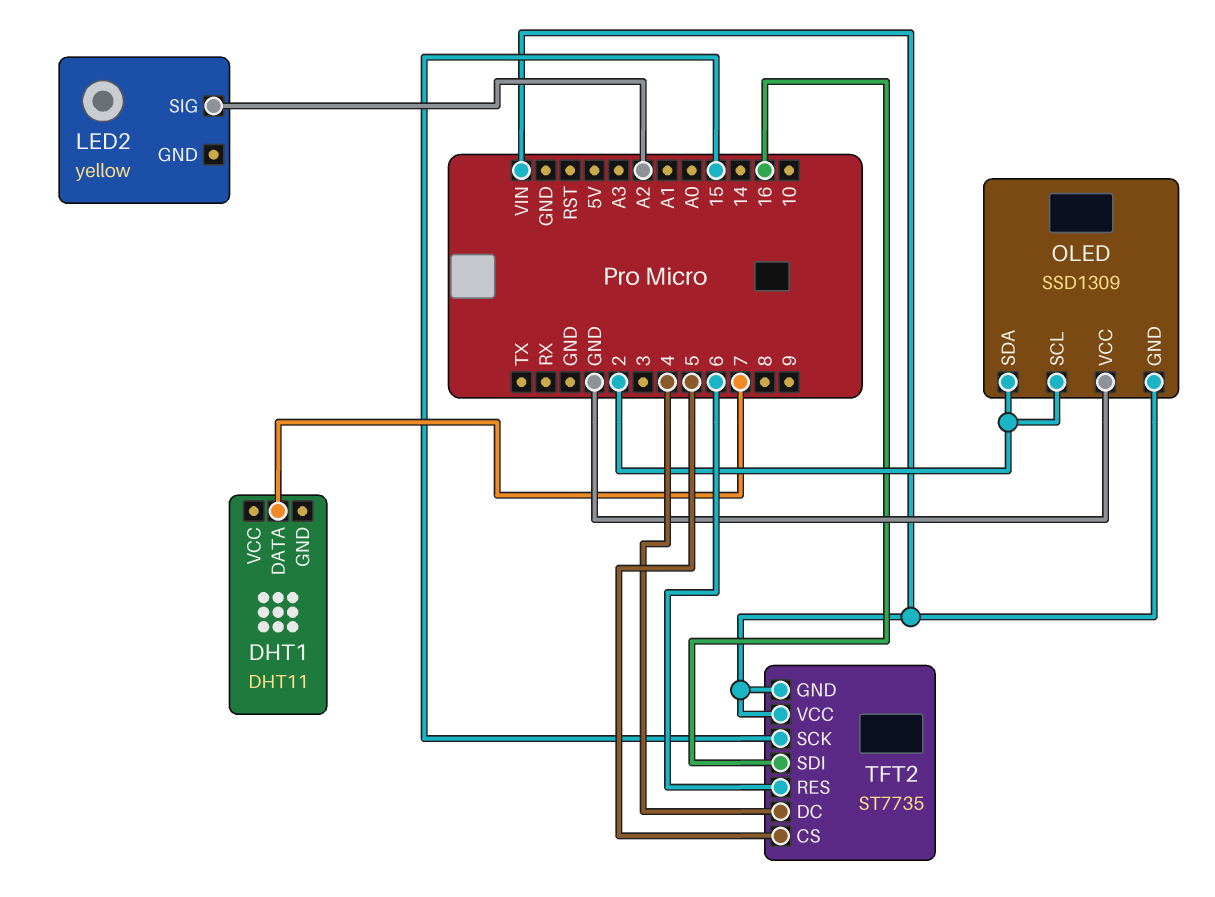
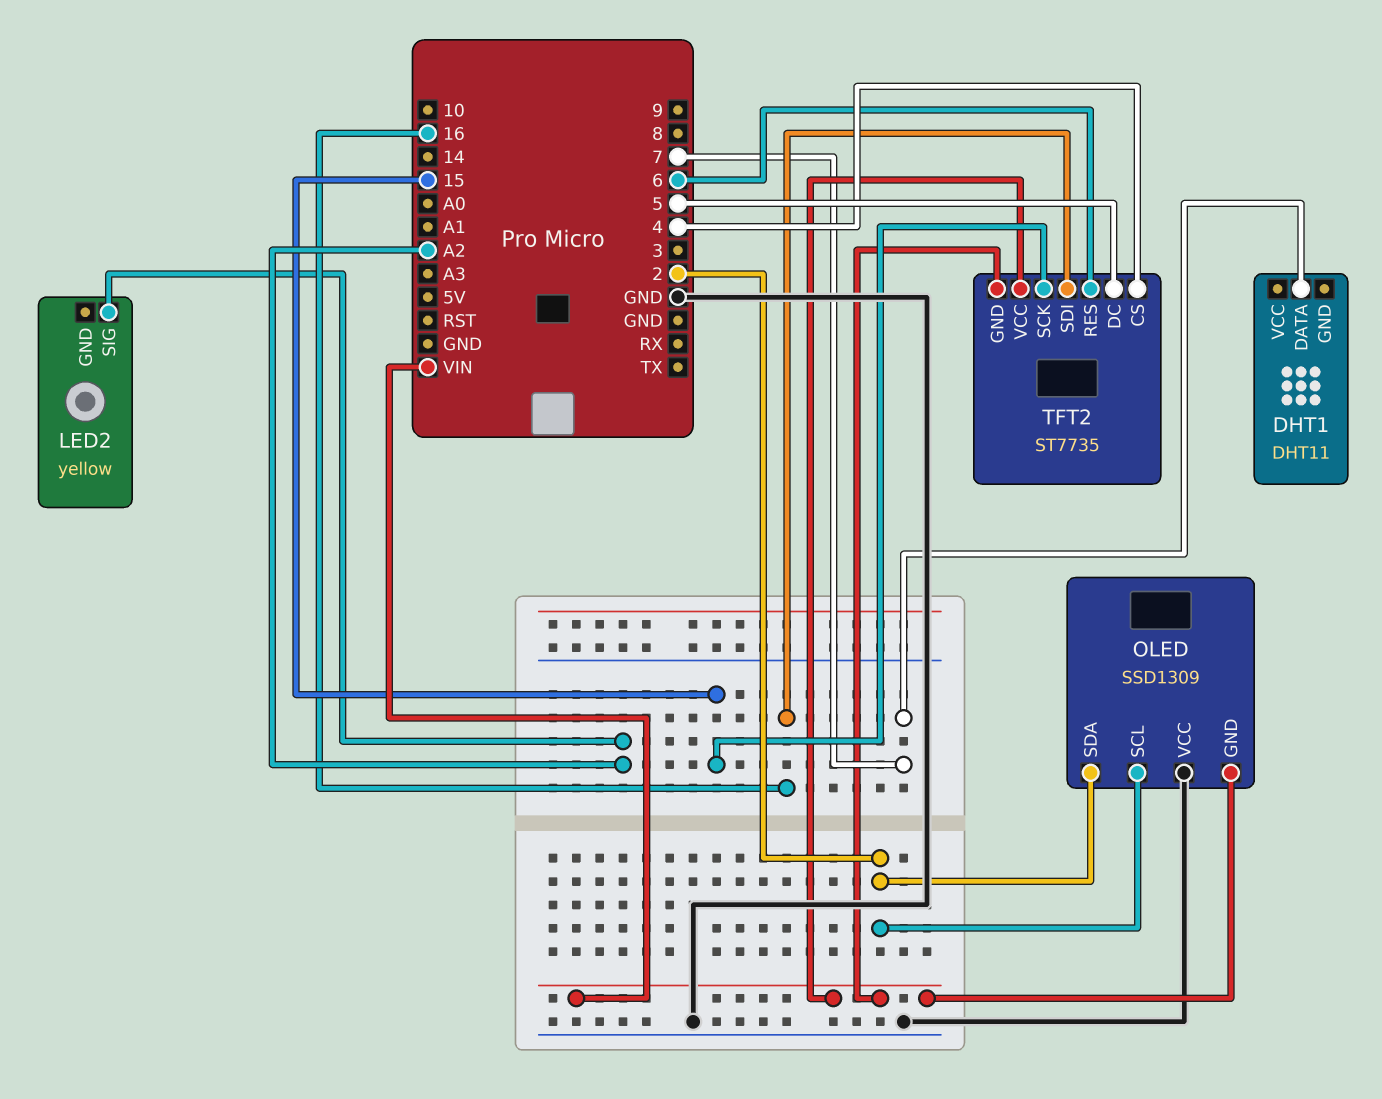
TFT2 pin CS: 5 -> 4
TFT2 pin DC: 4 -> 5

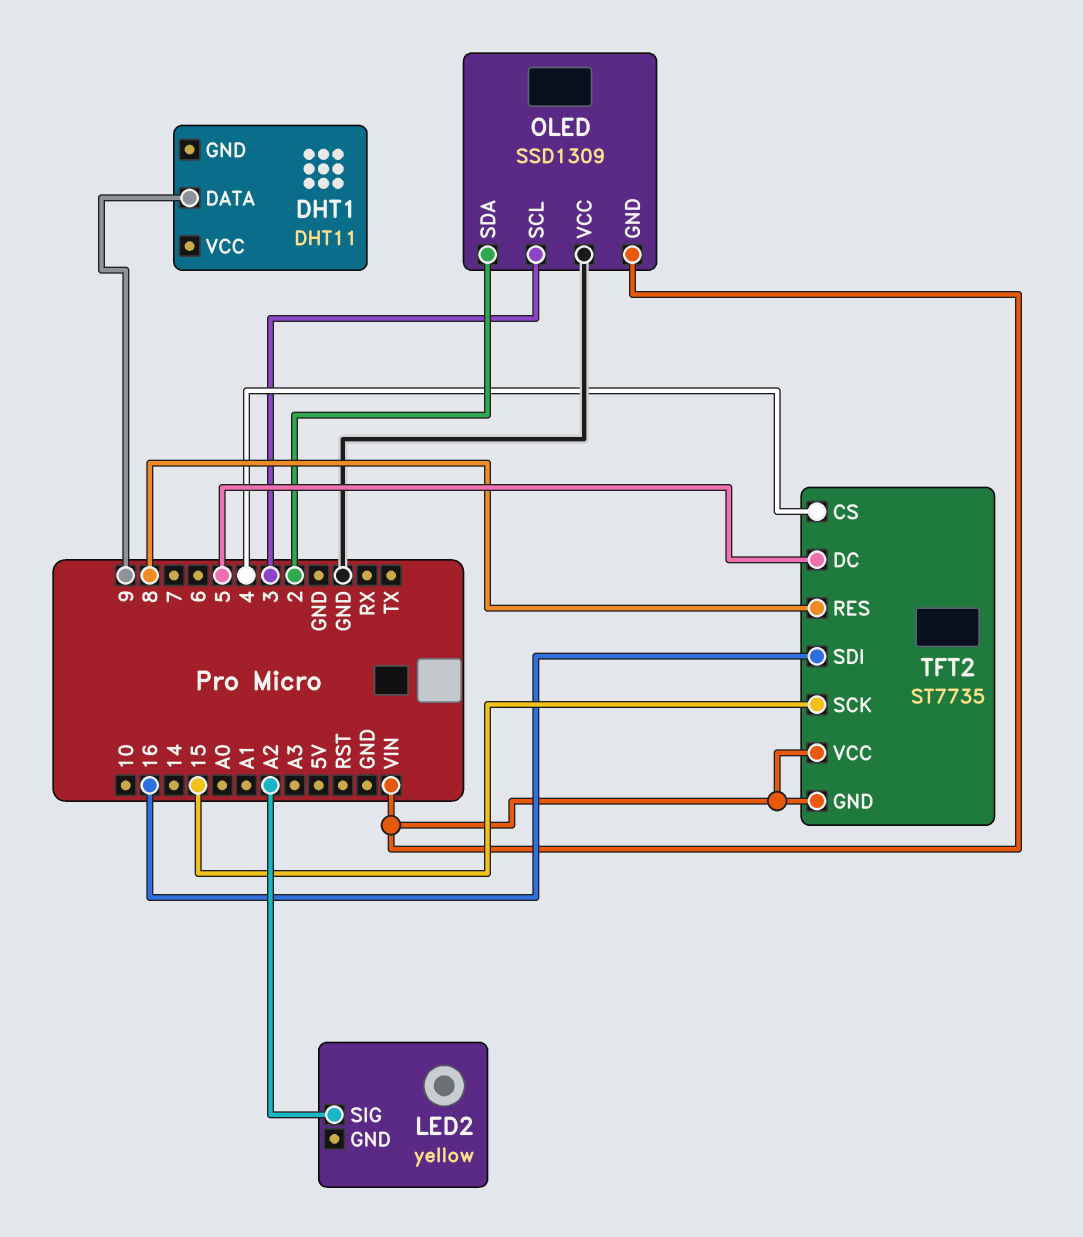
DHT1 pin DATA: 7 -> 9
OLED pin SCL: 2 -> 3
TFT2 pin RES: 6 -> 8

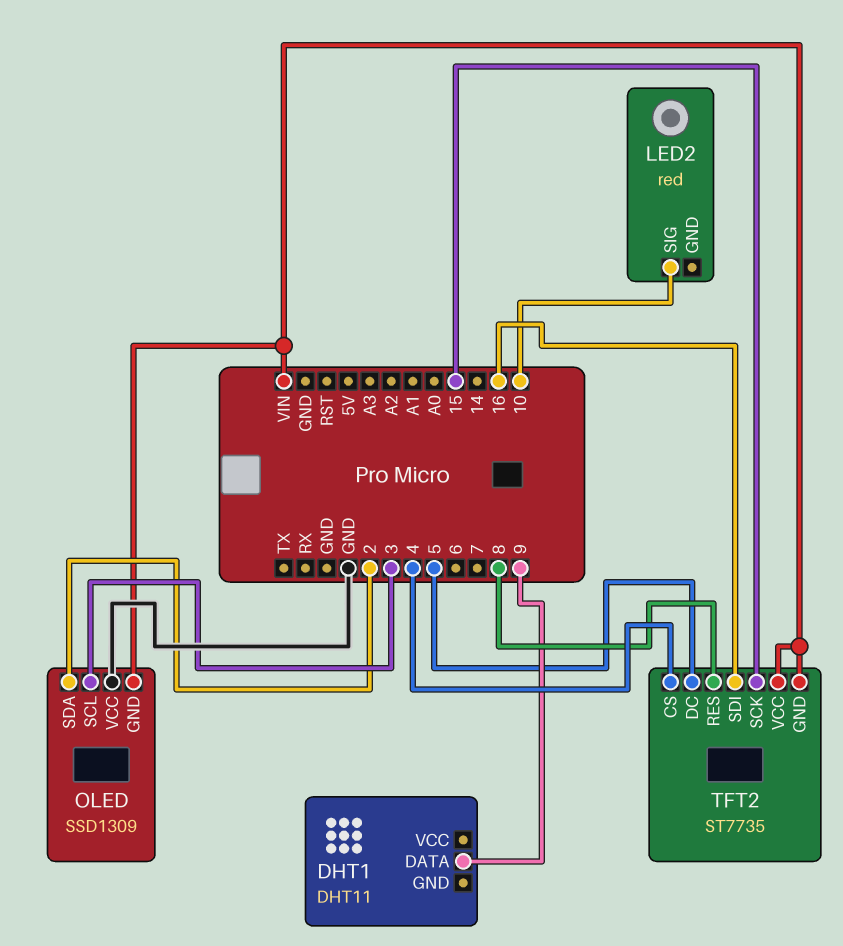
LED2: yellow -> red
LED2 pin SIG: A2 -> 10

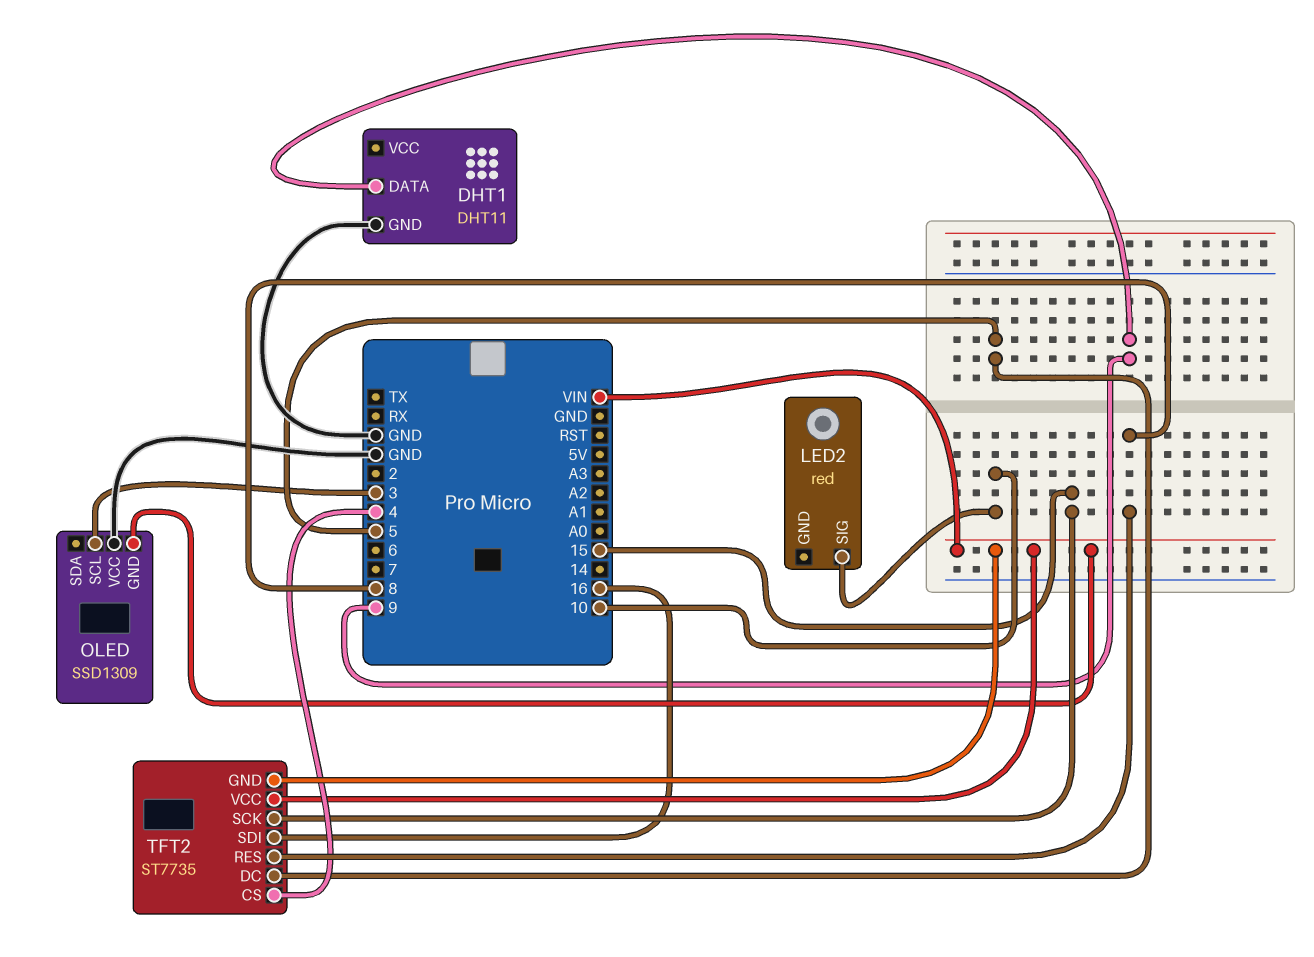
DHT1 pin GND: none -> GND
OLED pin SDA: 2 -> none

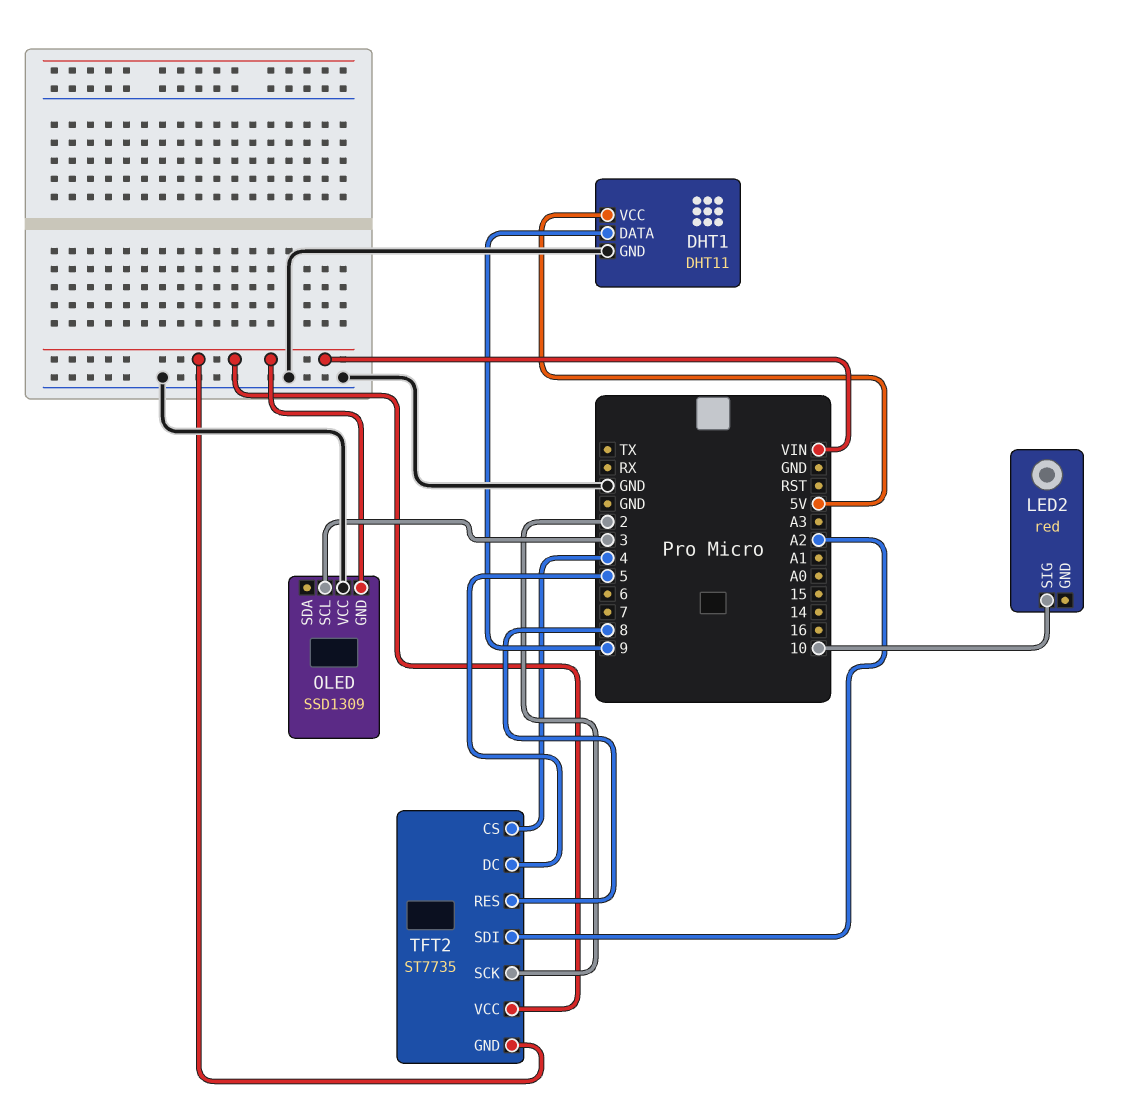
DHT1 pin VCC: none -> 5V
TFT2 pin SCK: 15 -> 2
TFT2 pin SDI: 16 -> A2

